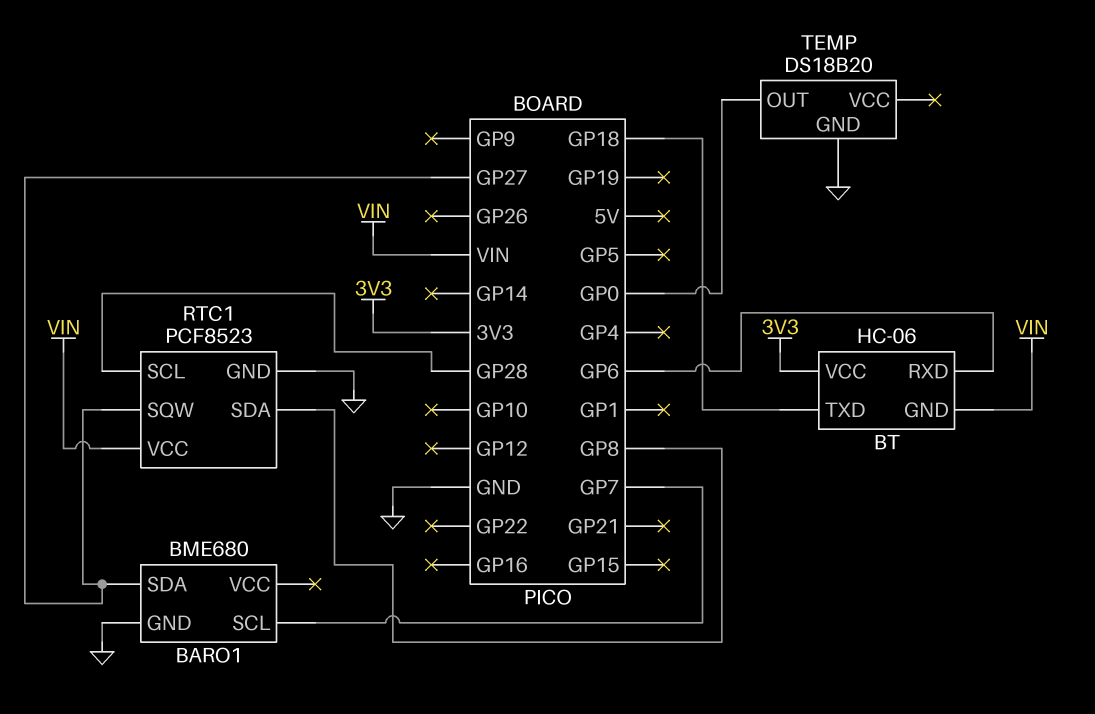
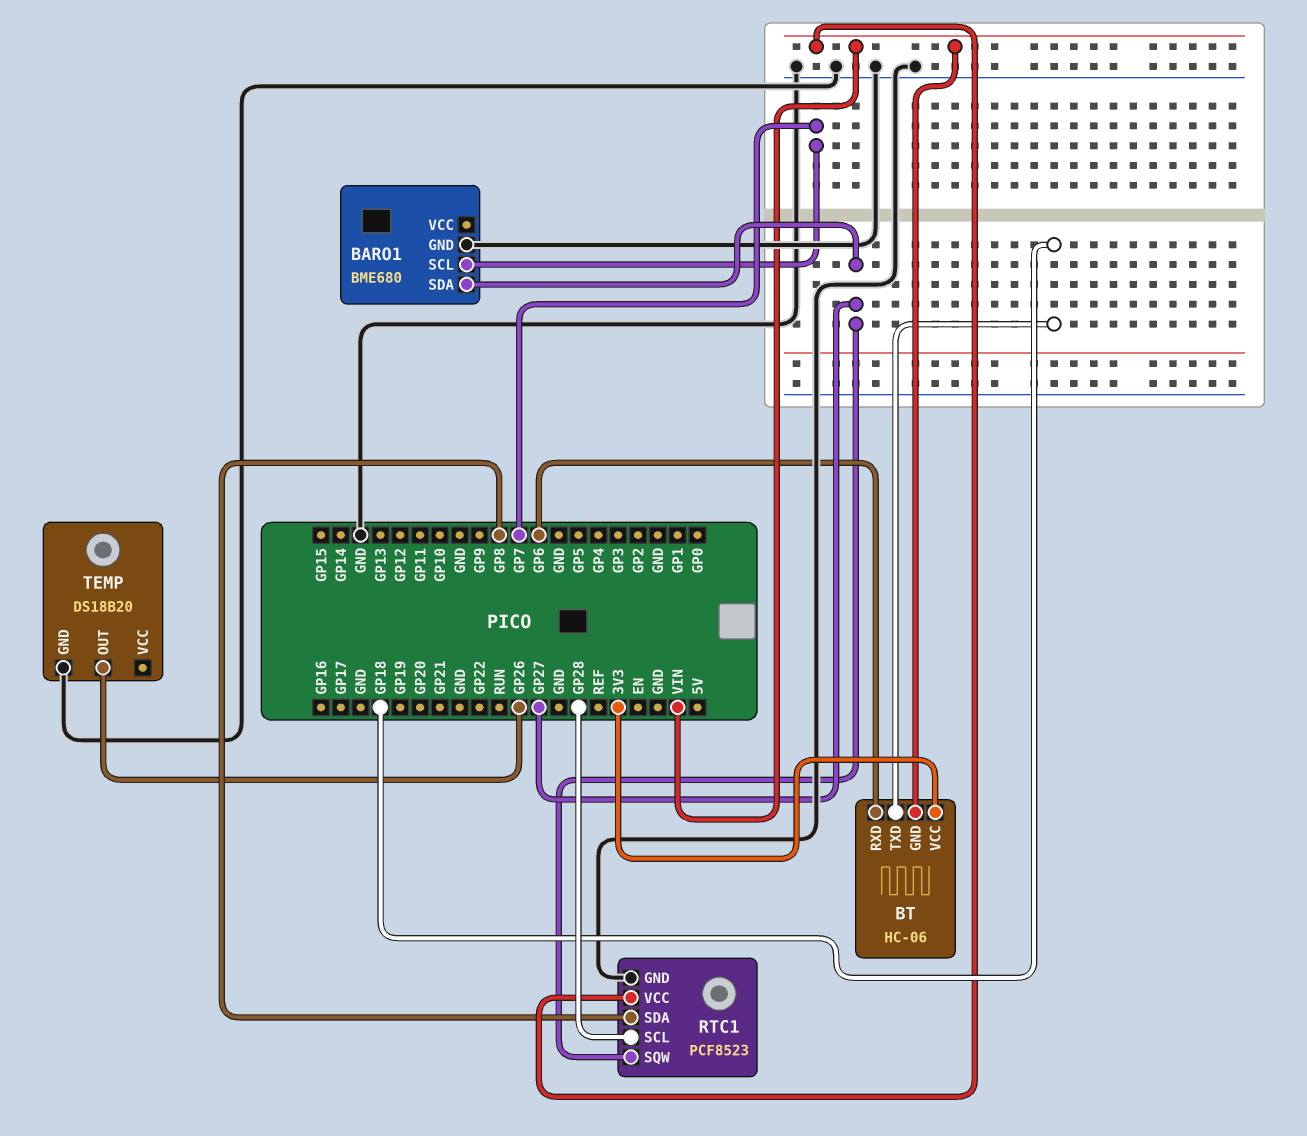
TEMP pin OUT: GP0 -> GP26

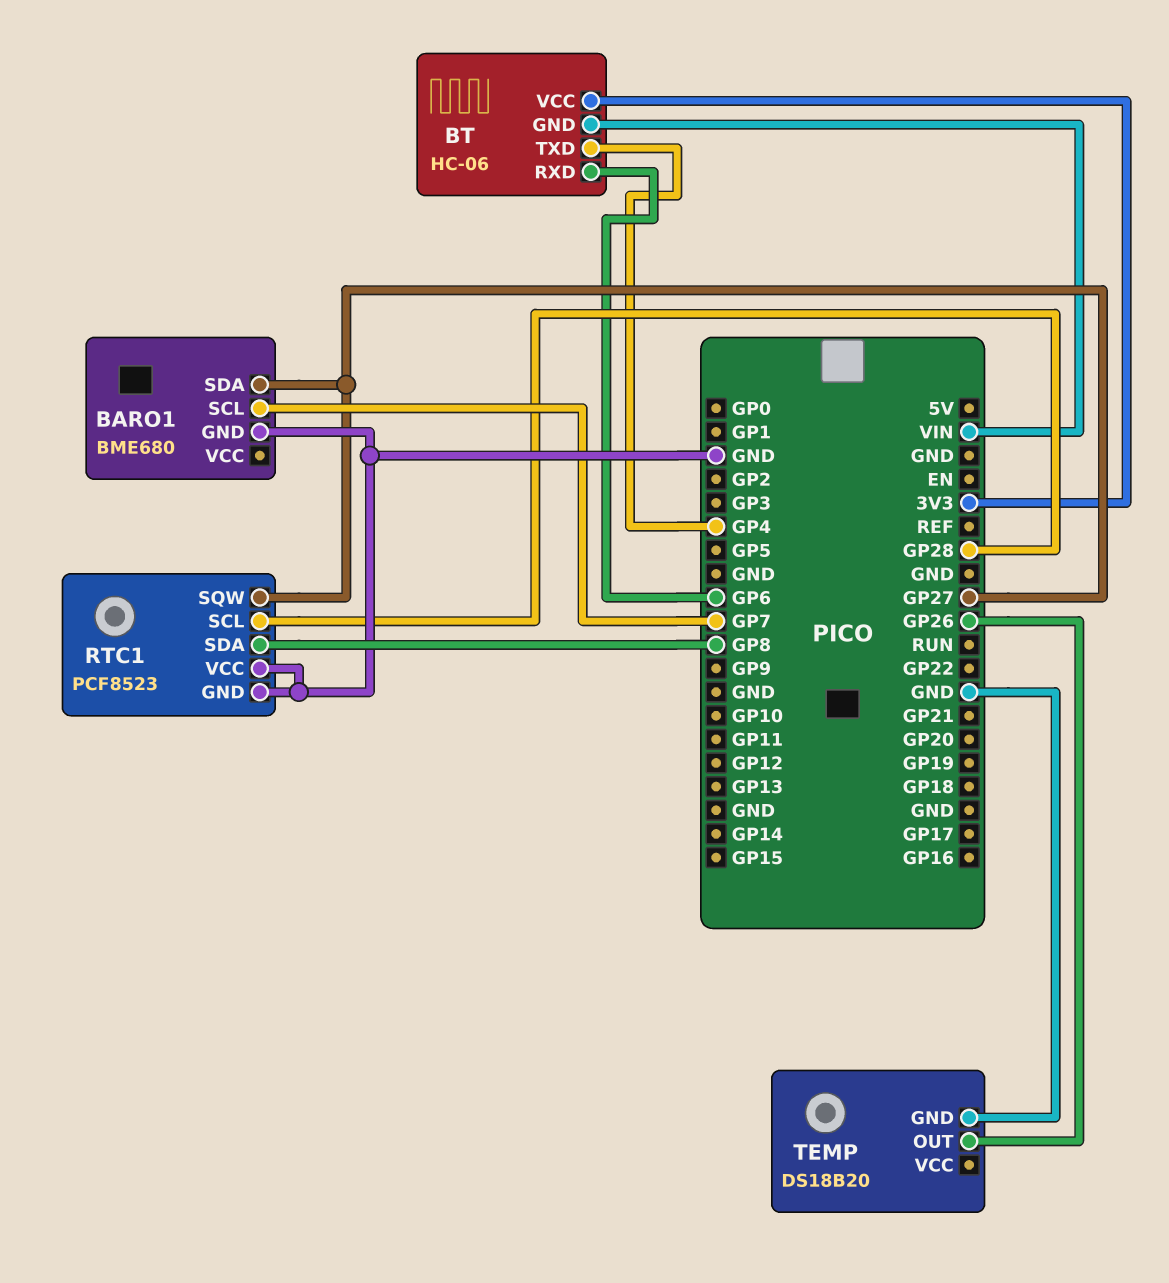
BT pin TXD: GP18 -> GP4
RTC1 pin VCC: VIN -> GND

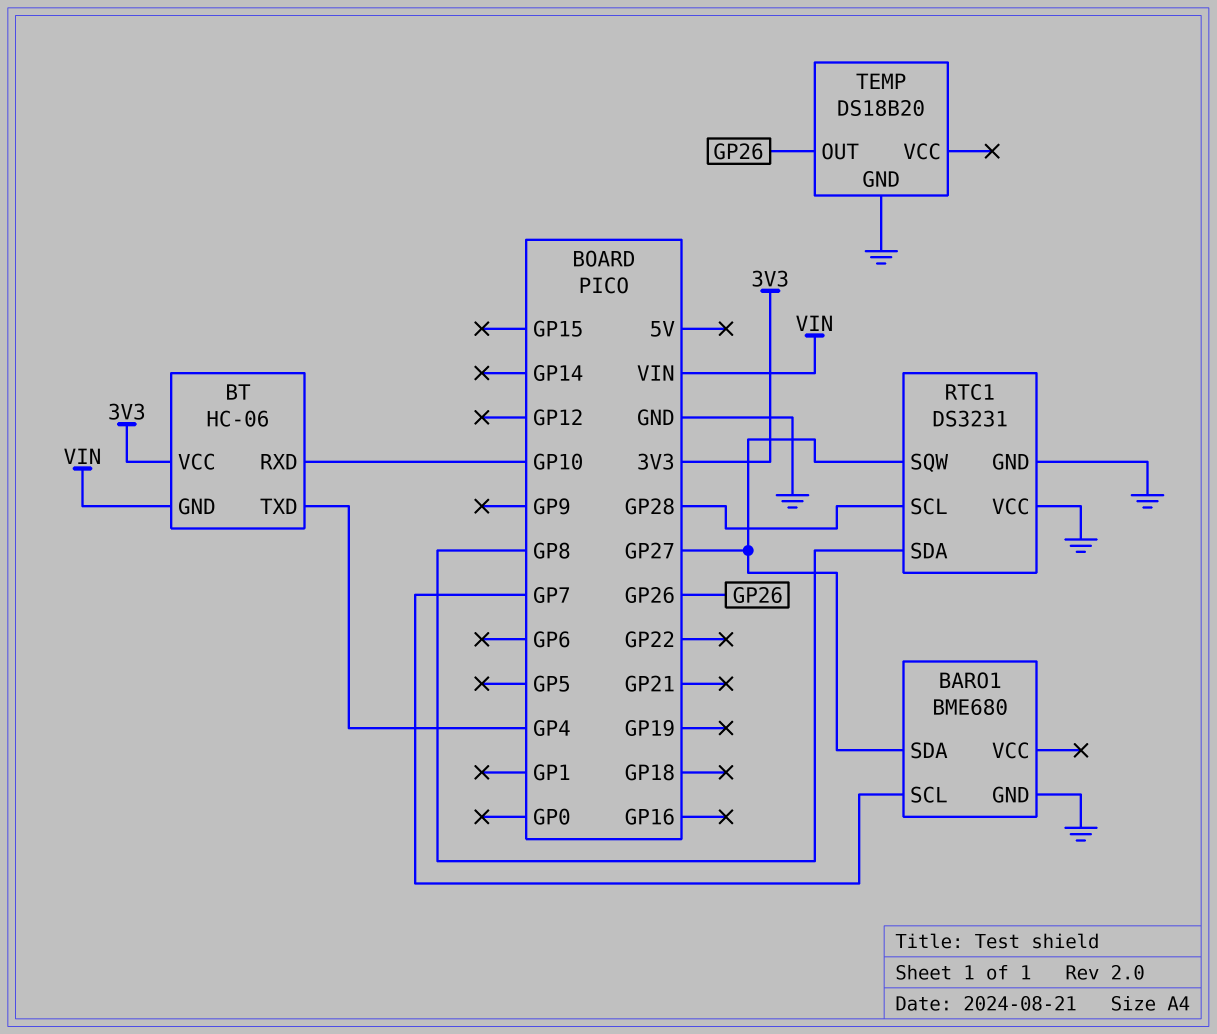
BT pin RXD: GP6 -> GP10
RTC1: PCF8523 -> DS3231

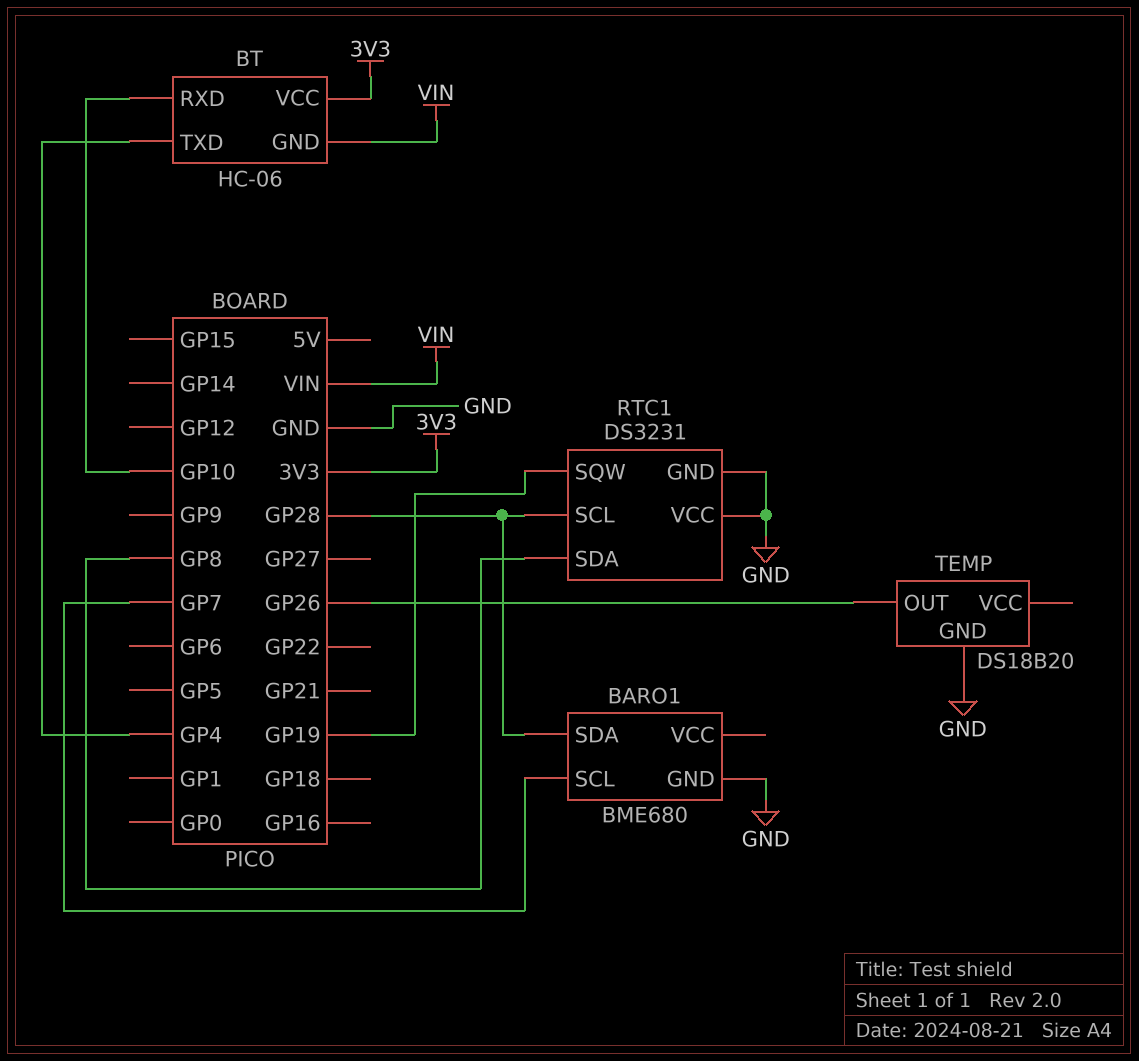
BARO1 pin SDA: GP27 -> GP28
RTC1 pin SQW: GP27 -> GP19

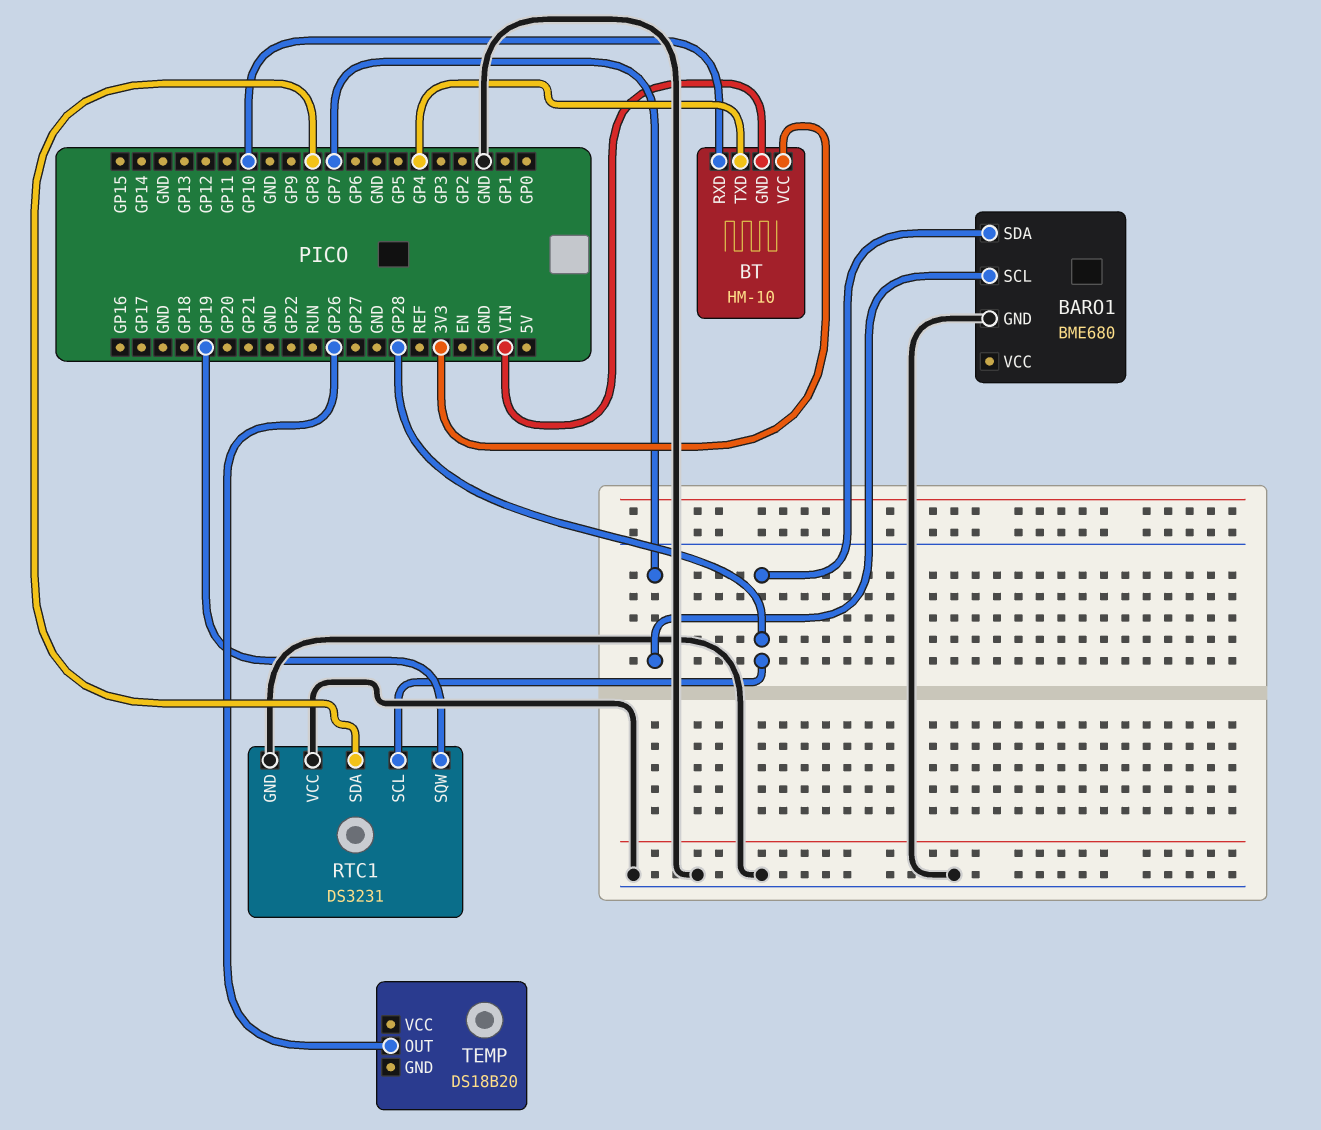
BT: HC-06 -> HM-10
TEMP pin GND: GND -> none

